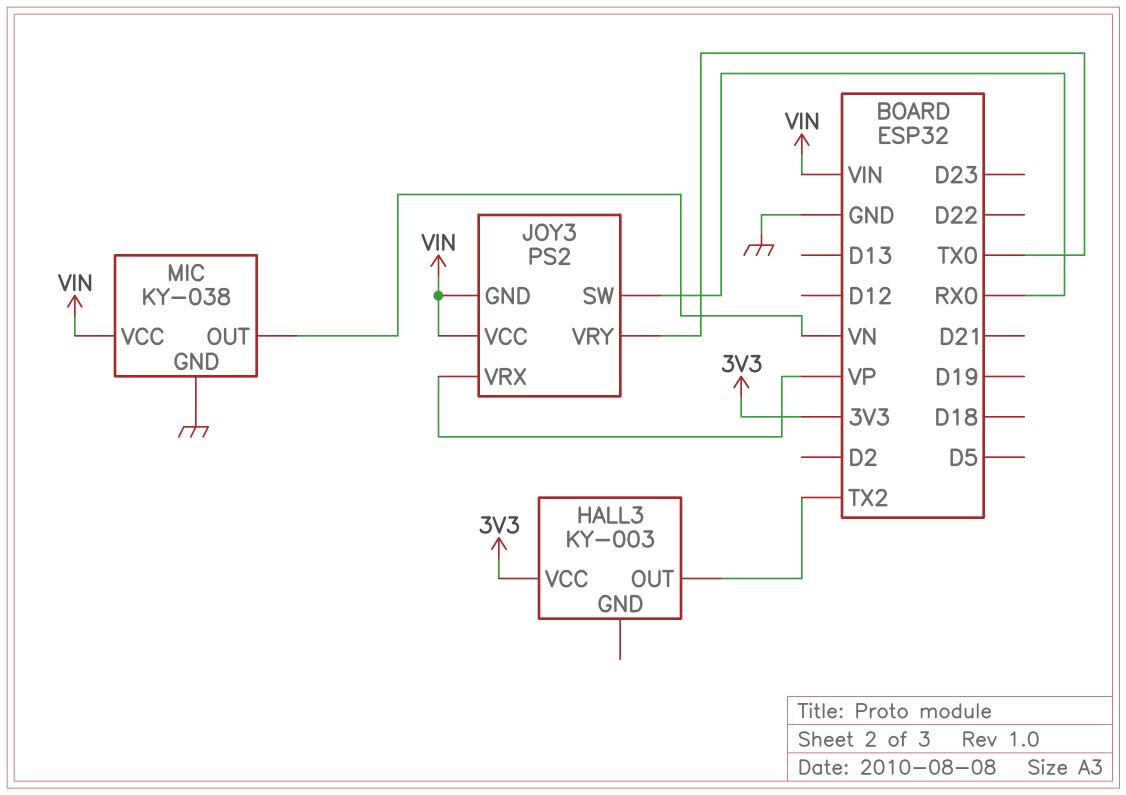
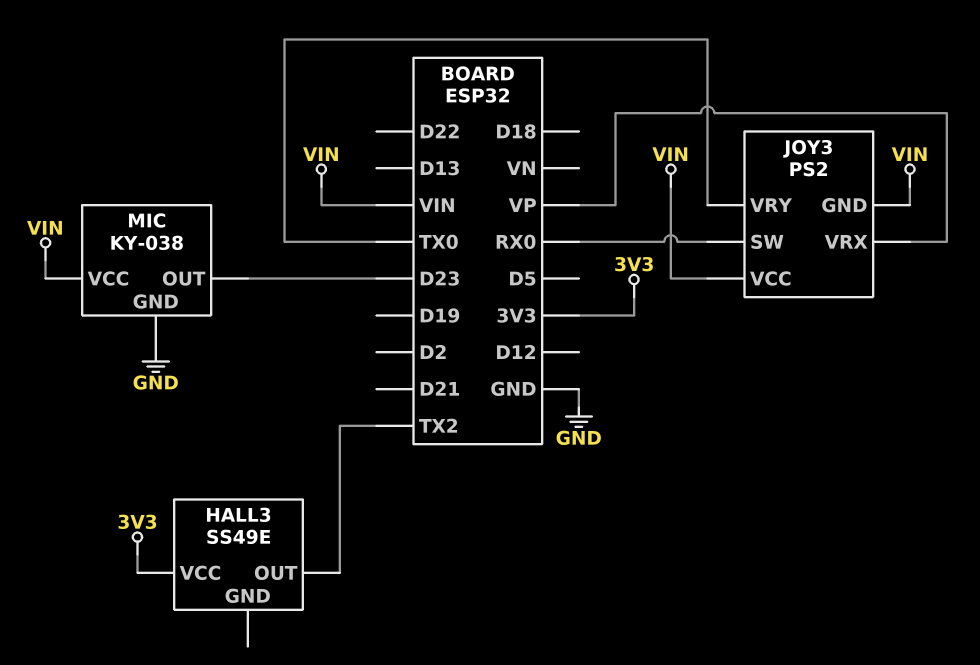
HALL3: KY-003 -> SS49E
MIC pin OUT: VN -> D23

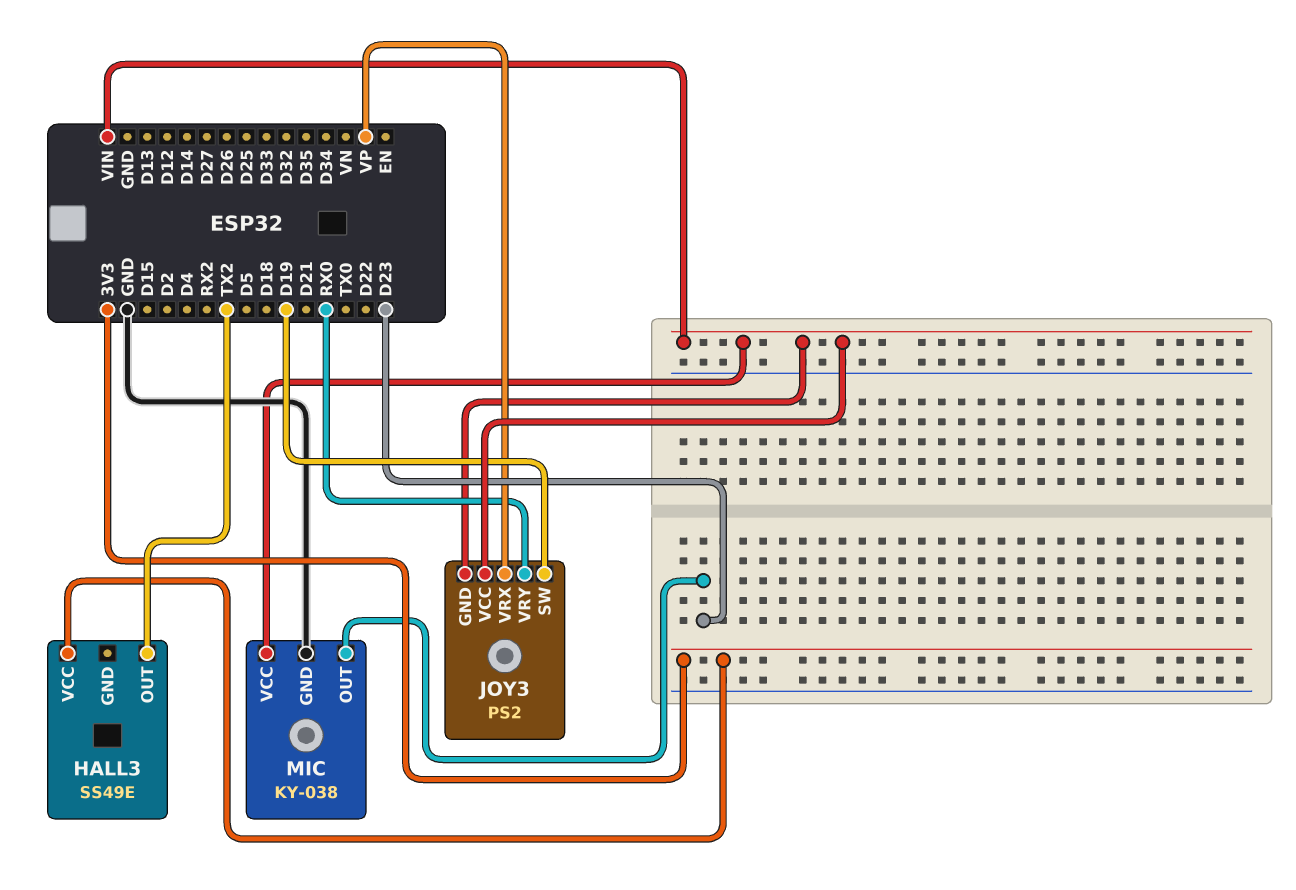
JOY3 pin SW: RX0 -> D19
JOY3 pin VRY: TX0 -> RX0

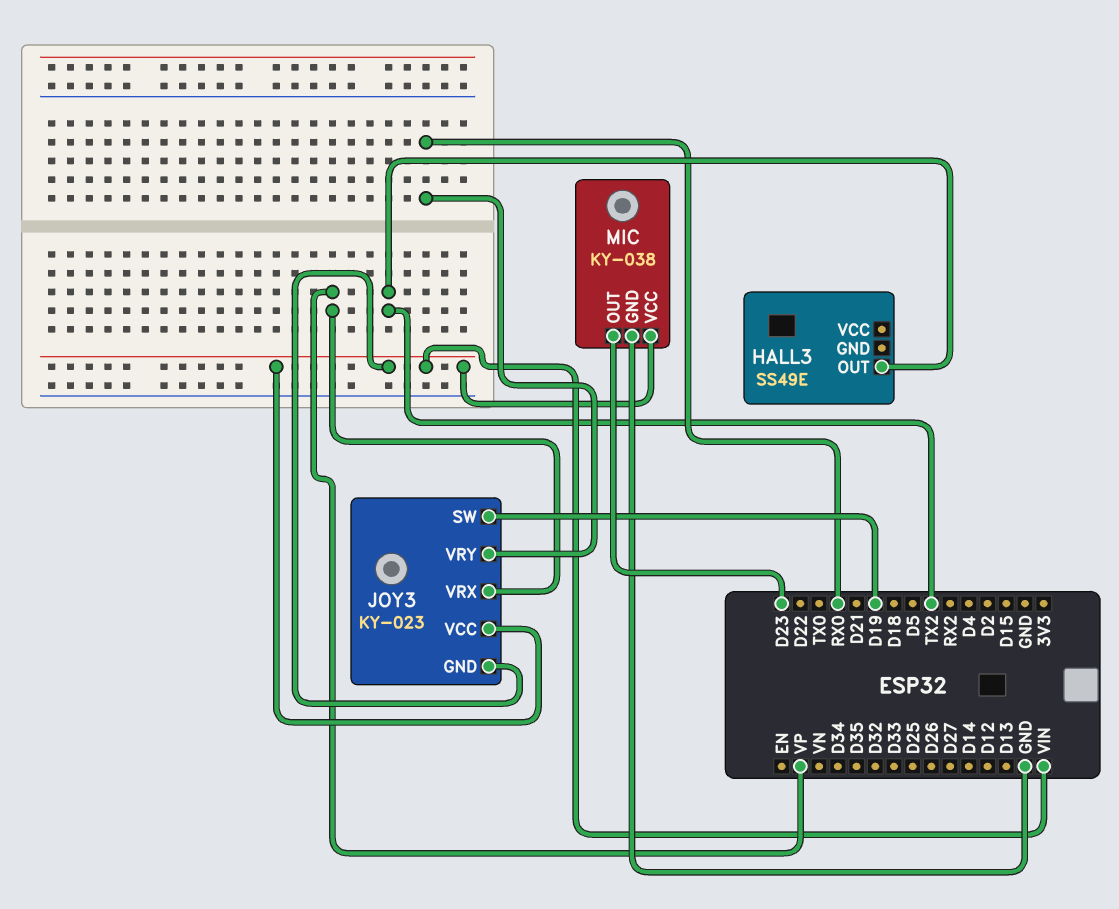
HALL3 pin VCC: 3V3 -> none
JOY3: PS2 -> KY-023

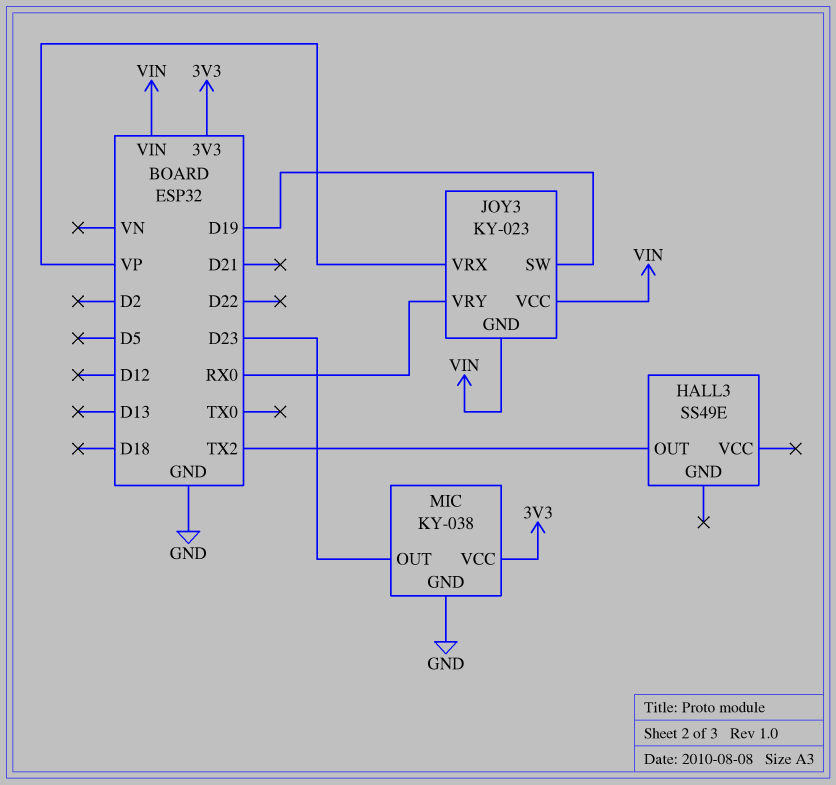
MIC pin VCC: VIN -> 3V3

